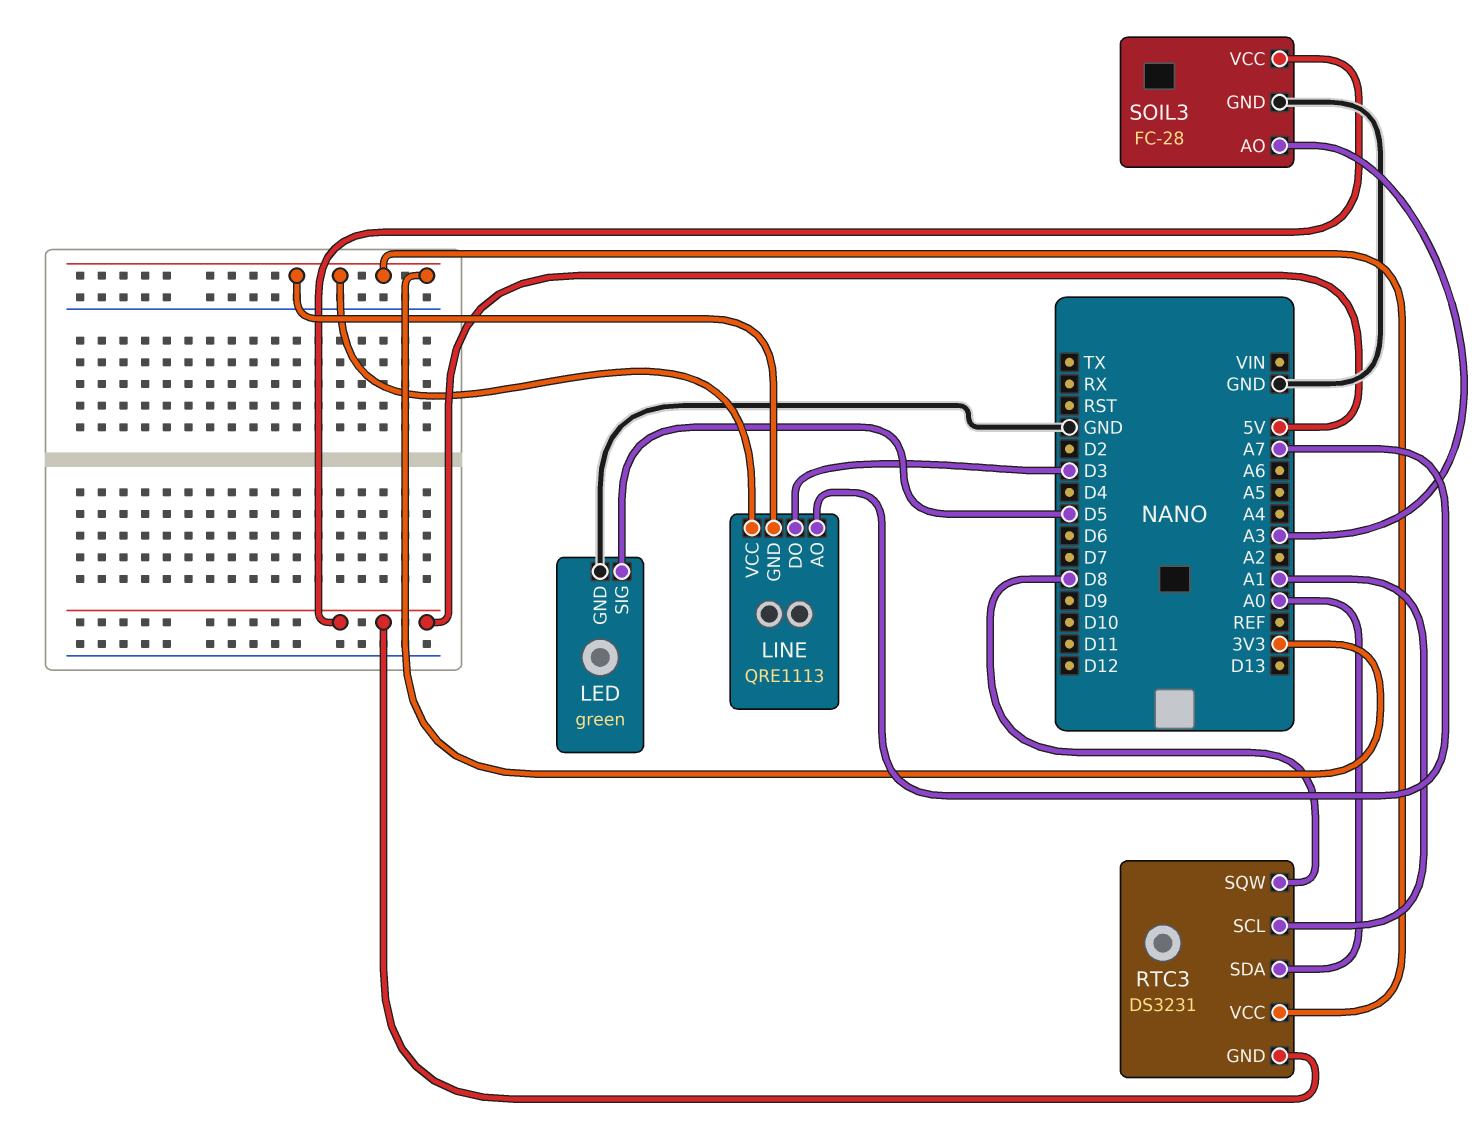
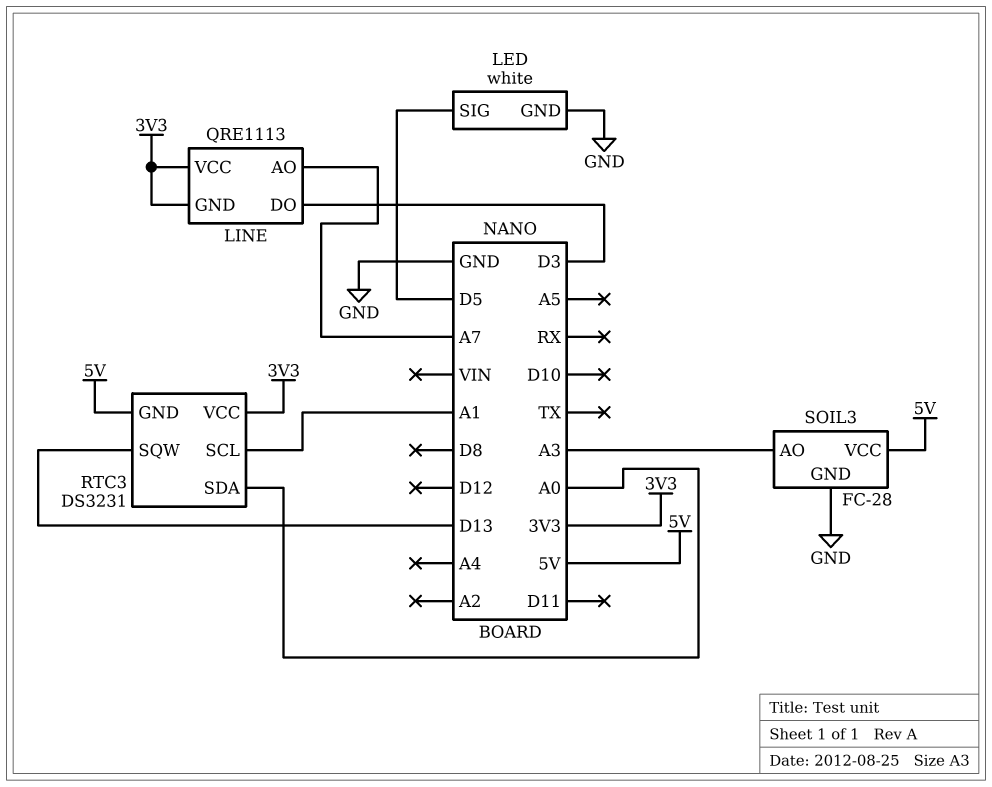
LED: green -> white
RTC3 pin SQW: D8 -> D13

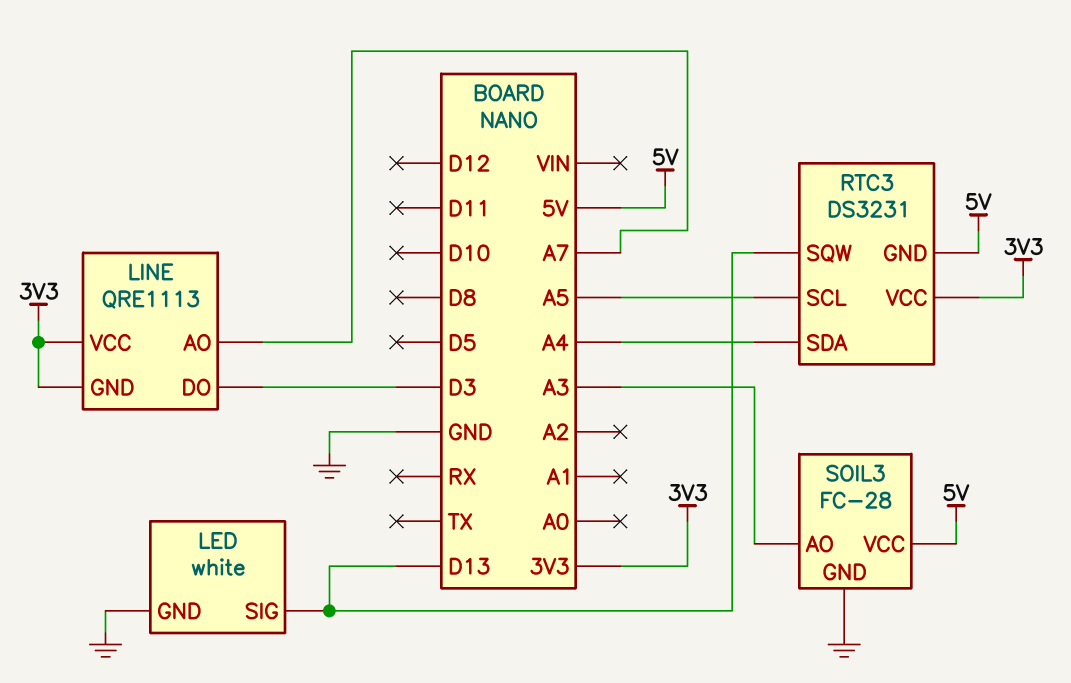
LED pin SIG: D5 -> D13
RTC3 pin SCL: A1 -> A5
RTC3 pin SDA: A0 -> A4

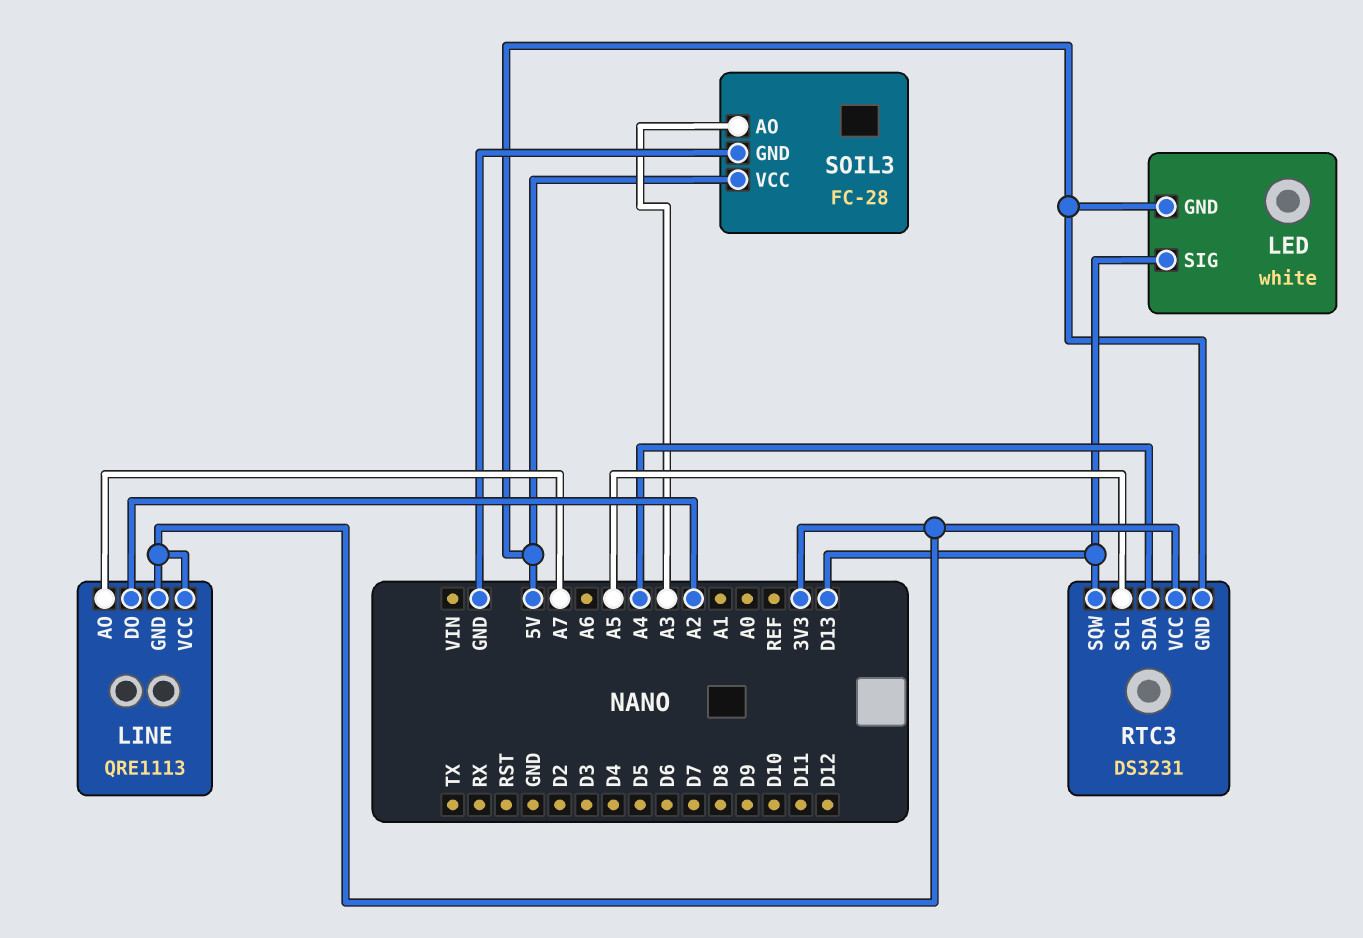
LED pin GND: GND -> 5V
LINE pin DO: D3 -> A2

